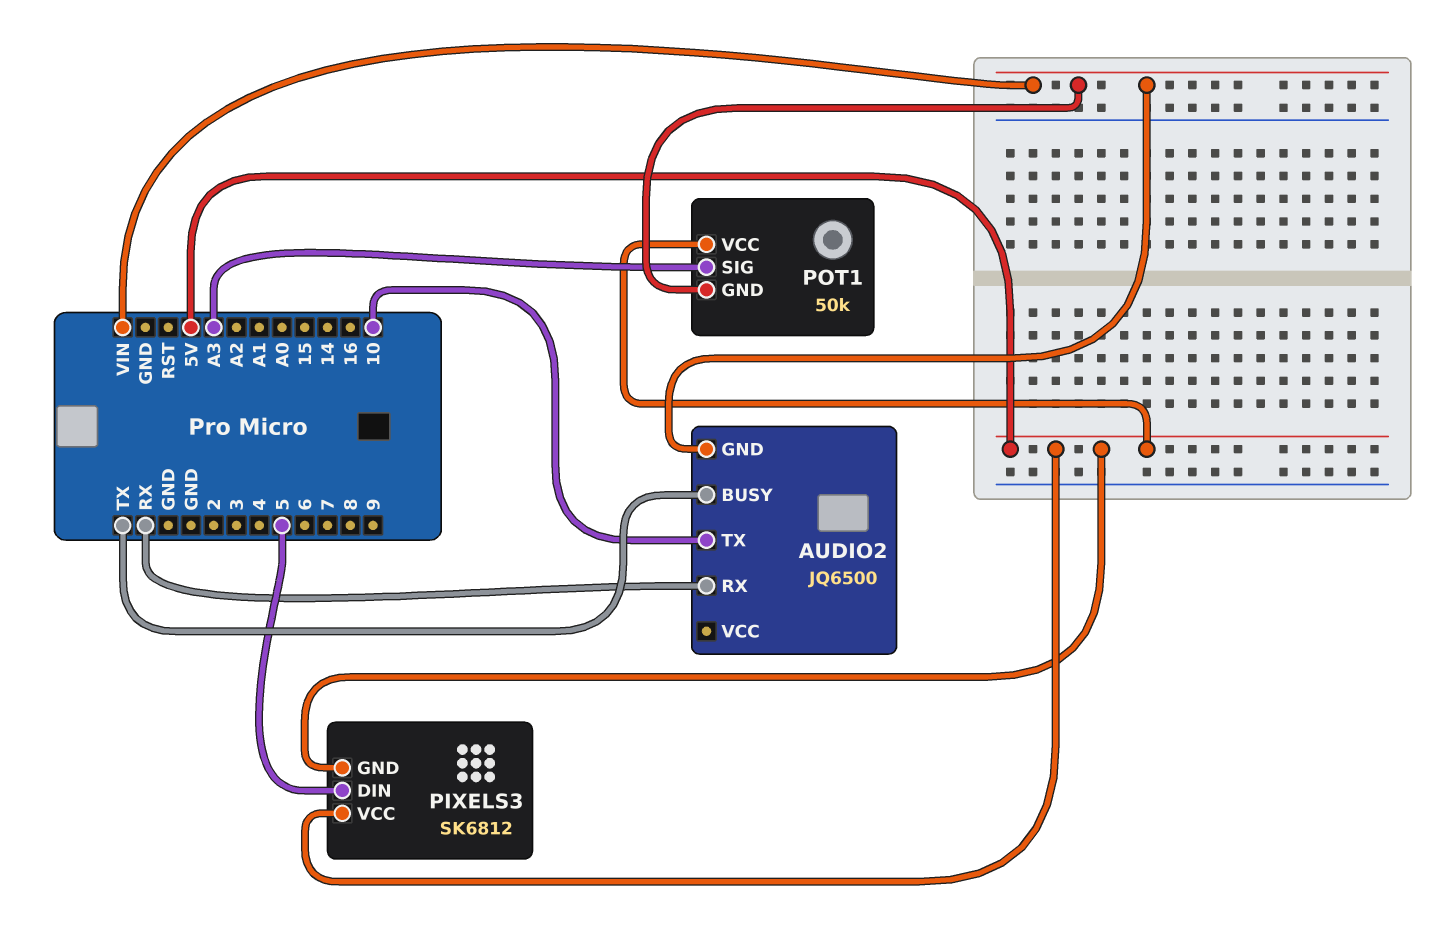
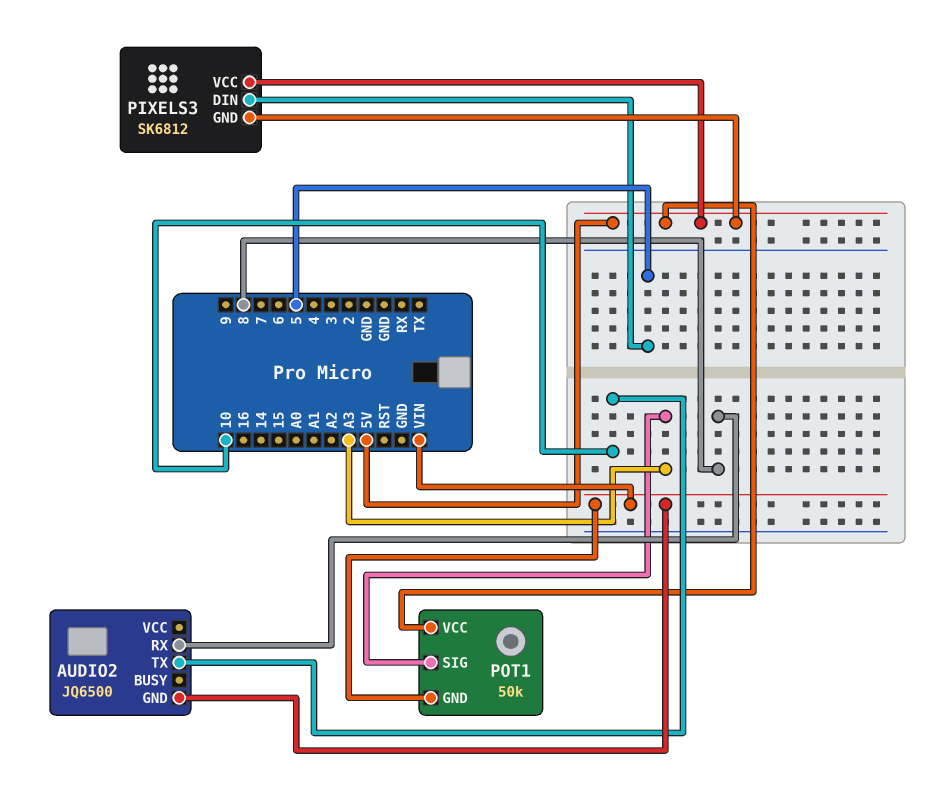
AUDIO2 pin BUSY: TX -> none
AUDIO2 pin RX: RX -> 8

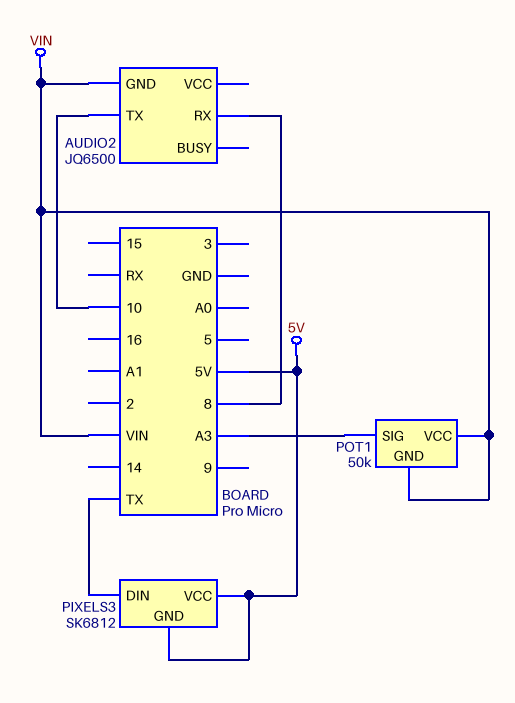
PIXELS3 pin DIN: 5 -> TX
POT1 pin VCC: 5V -> VIN

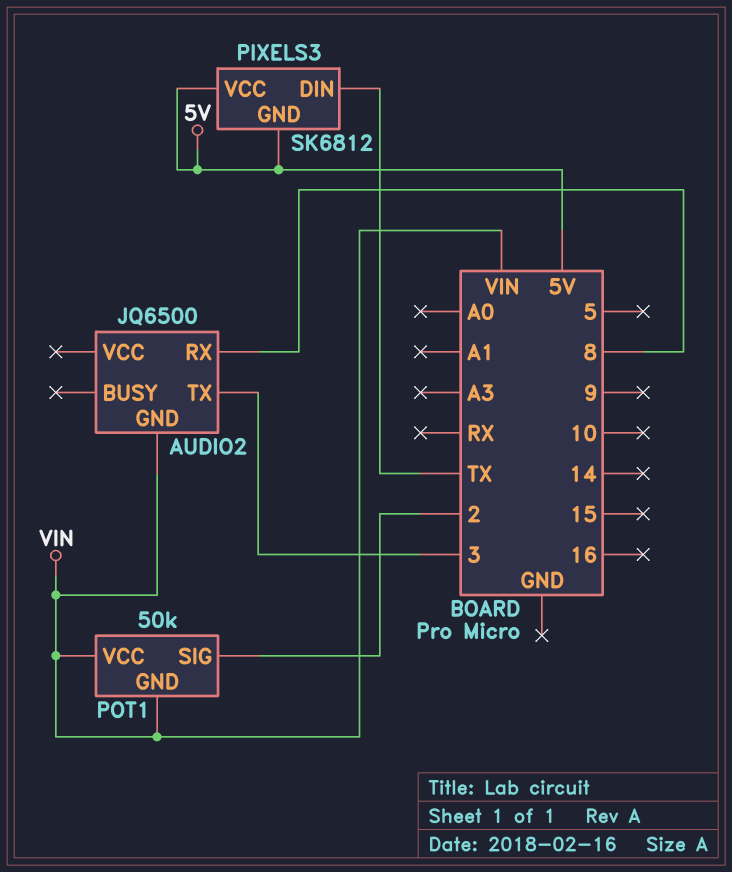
AUDIO2 pin TX: 10 -> 3
POT1 pin SIG: A3 -> 2

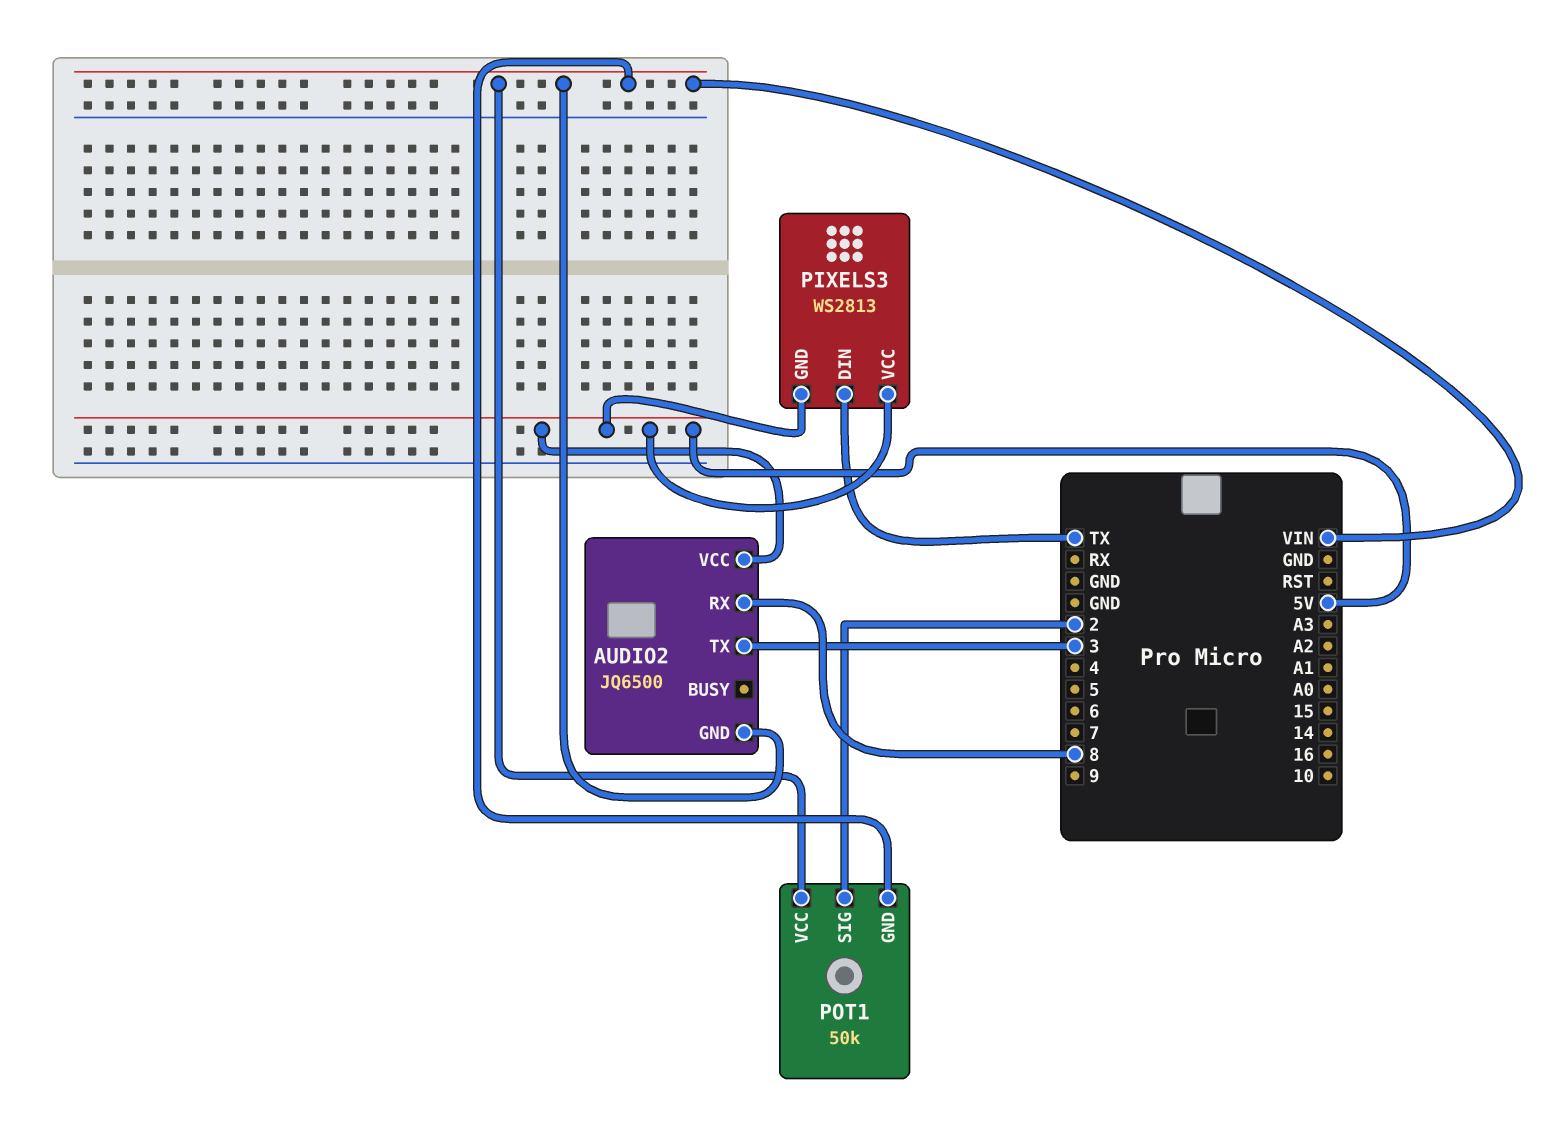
AUDIO2 pin VCC: none -> 5V
PIXELS3: SK6812 -> WS2813

